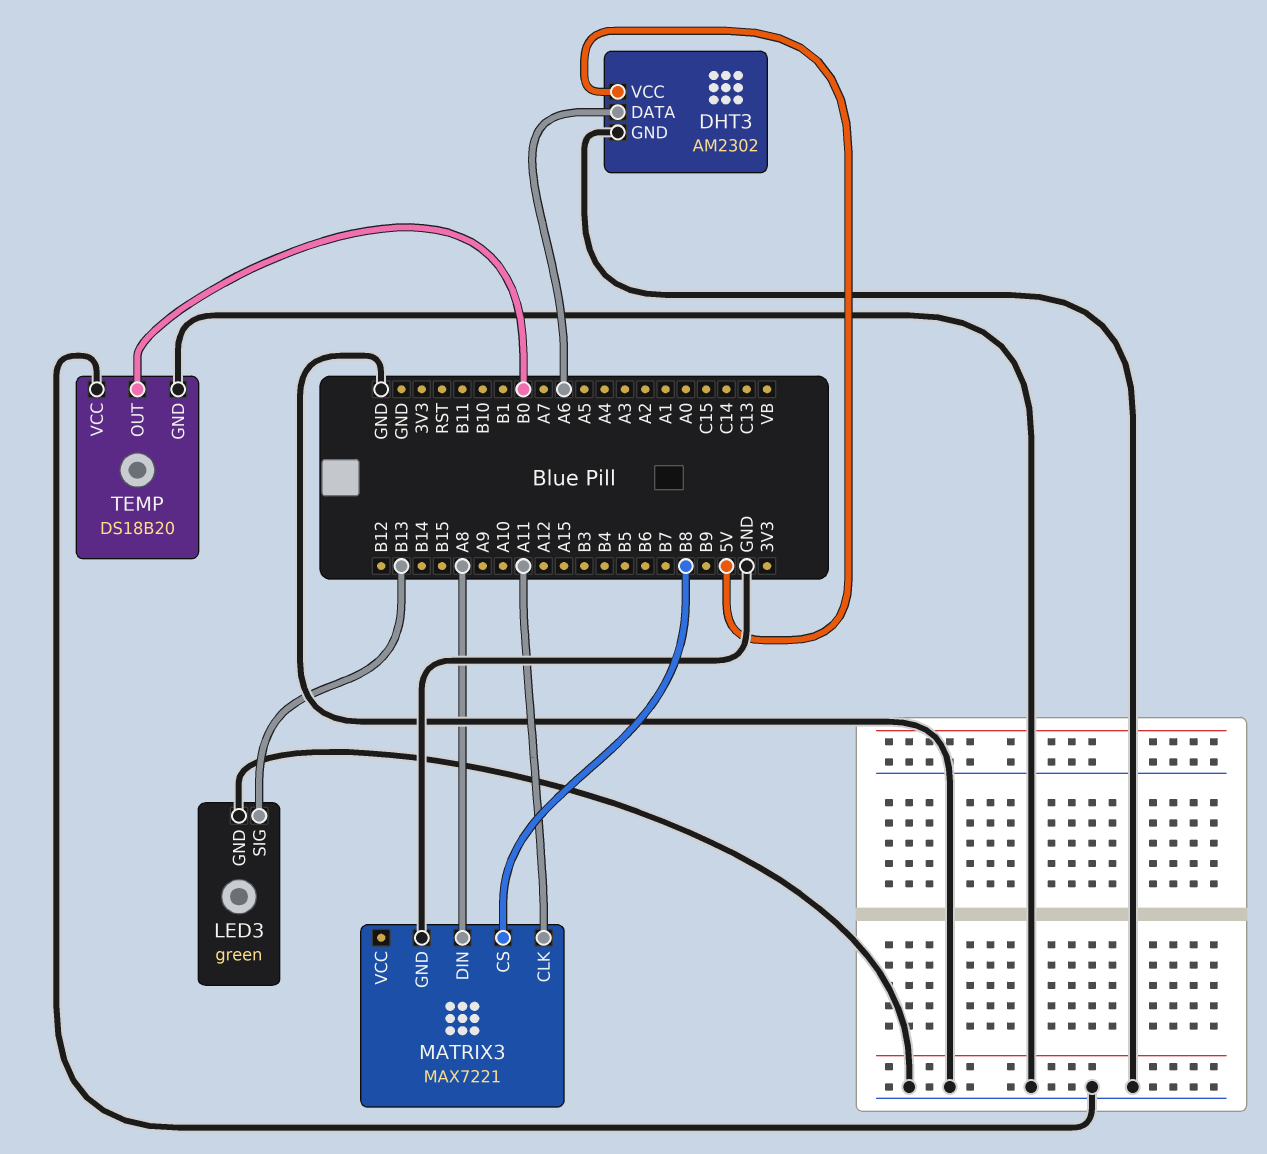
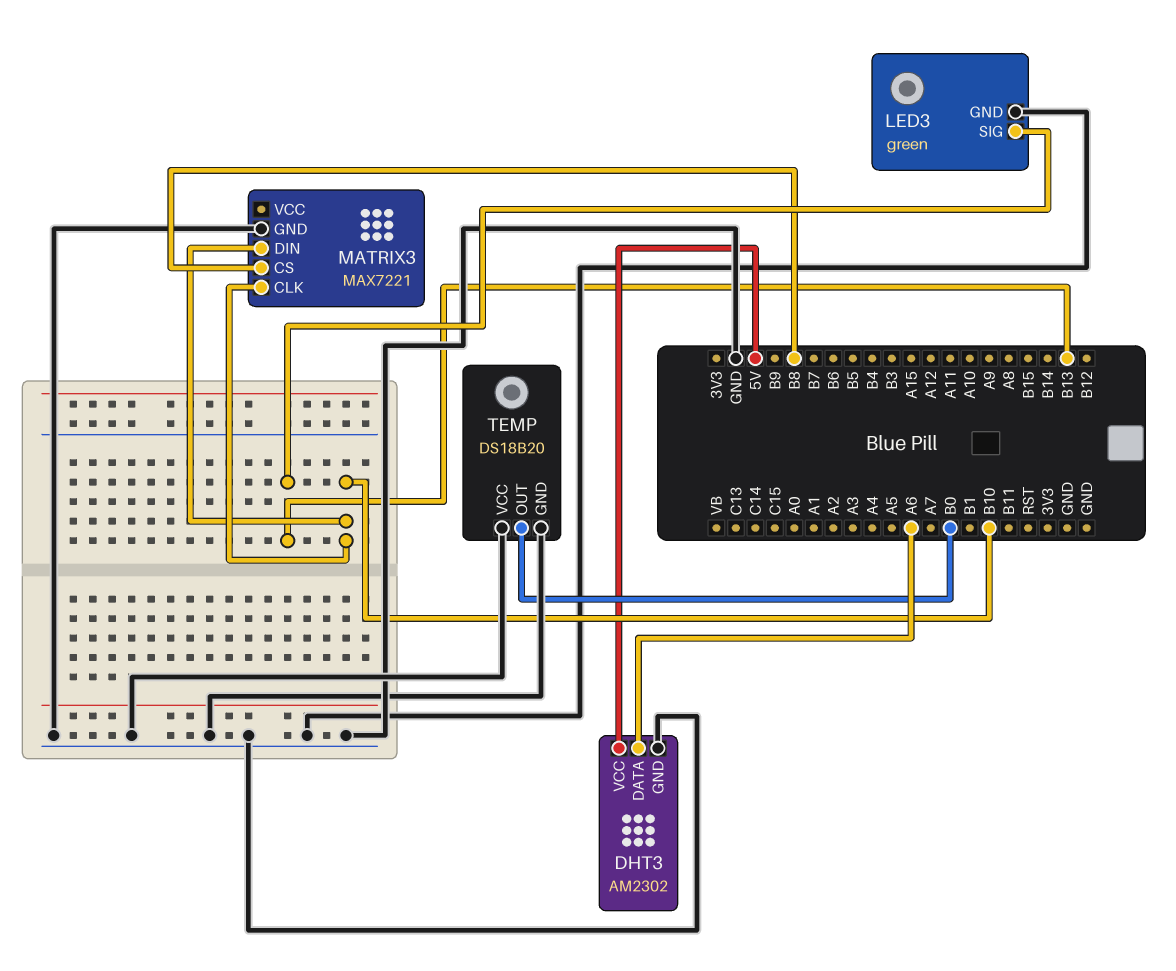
MATRIX3 pin CLK: A11 -> B10
MATRIX3 pin DIN: A8 -> B10

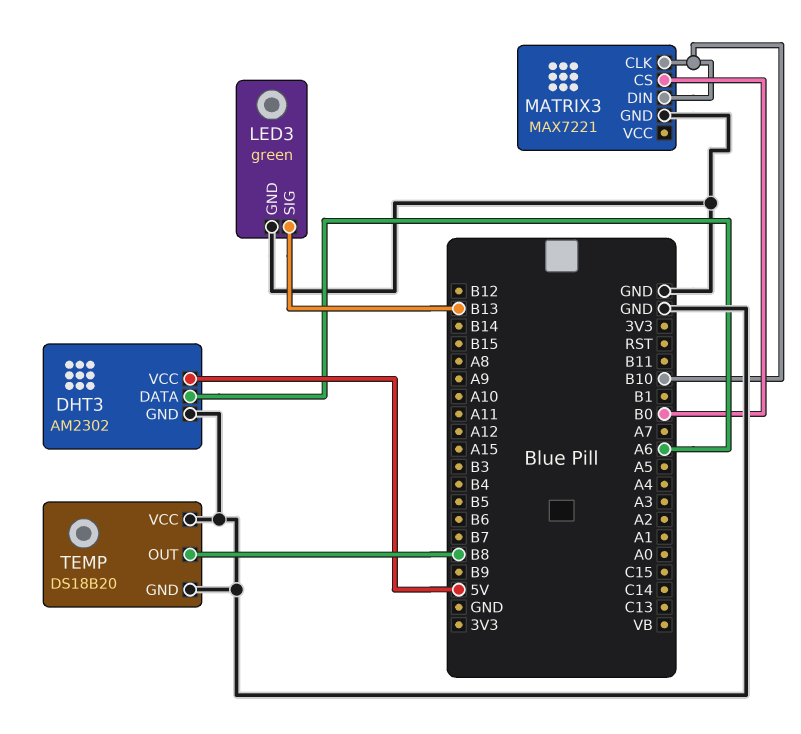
MATRIX3 pin CS: B8 -> B0
TEMP pin OUT: B0 -> B8

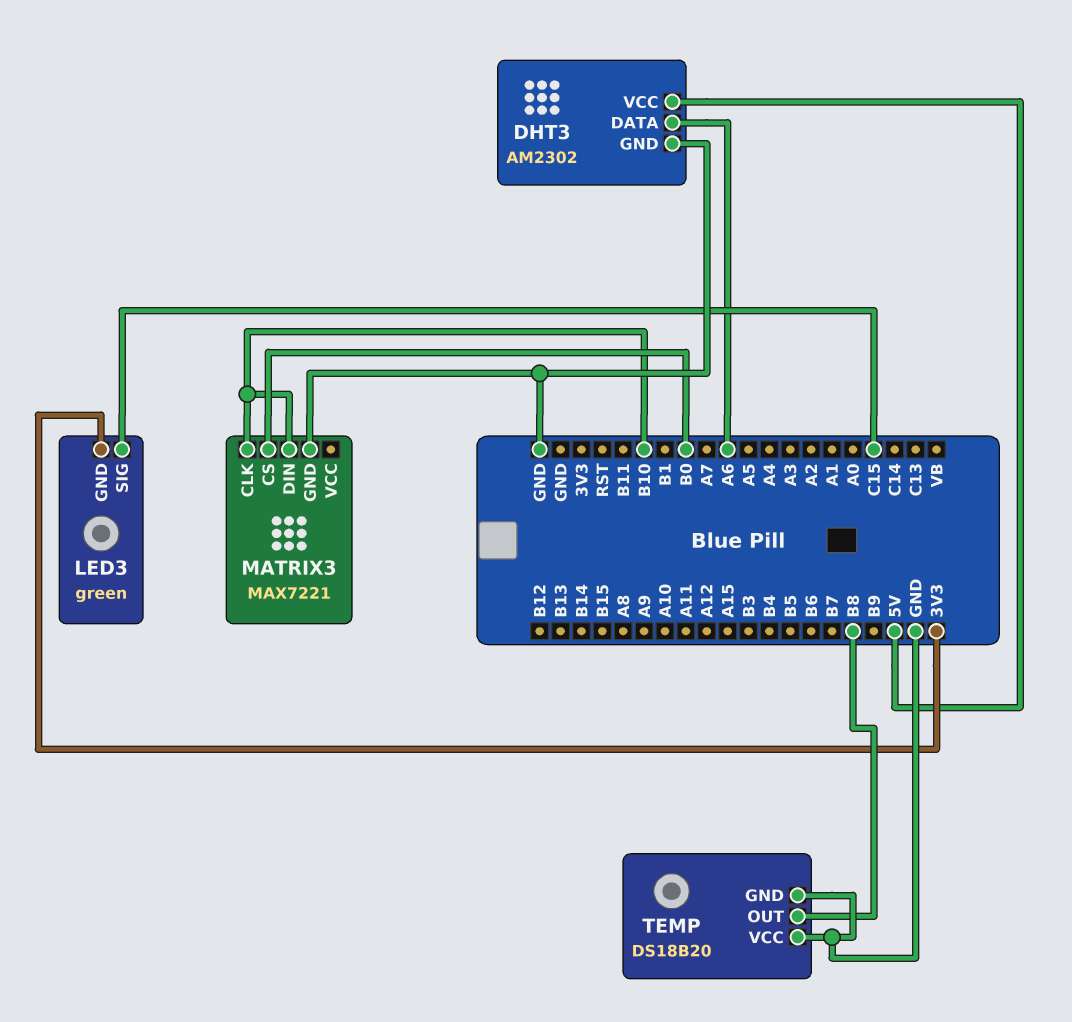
LED3 pin GND: GND -> 3V3
LED3 pin SIG: B13 -> C15

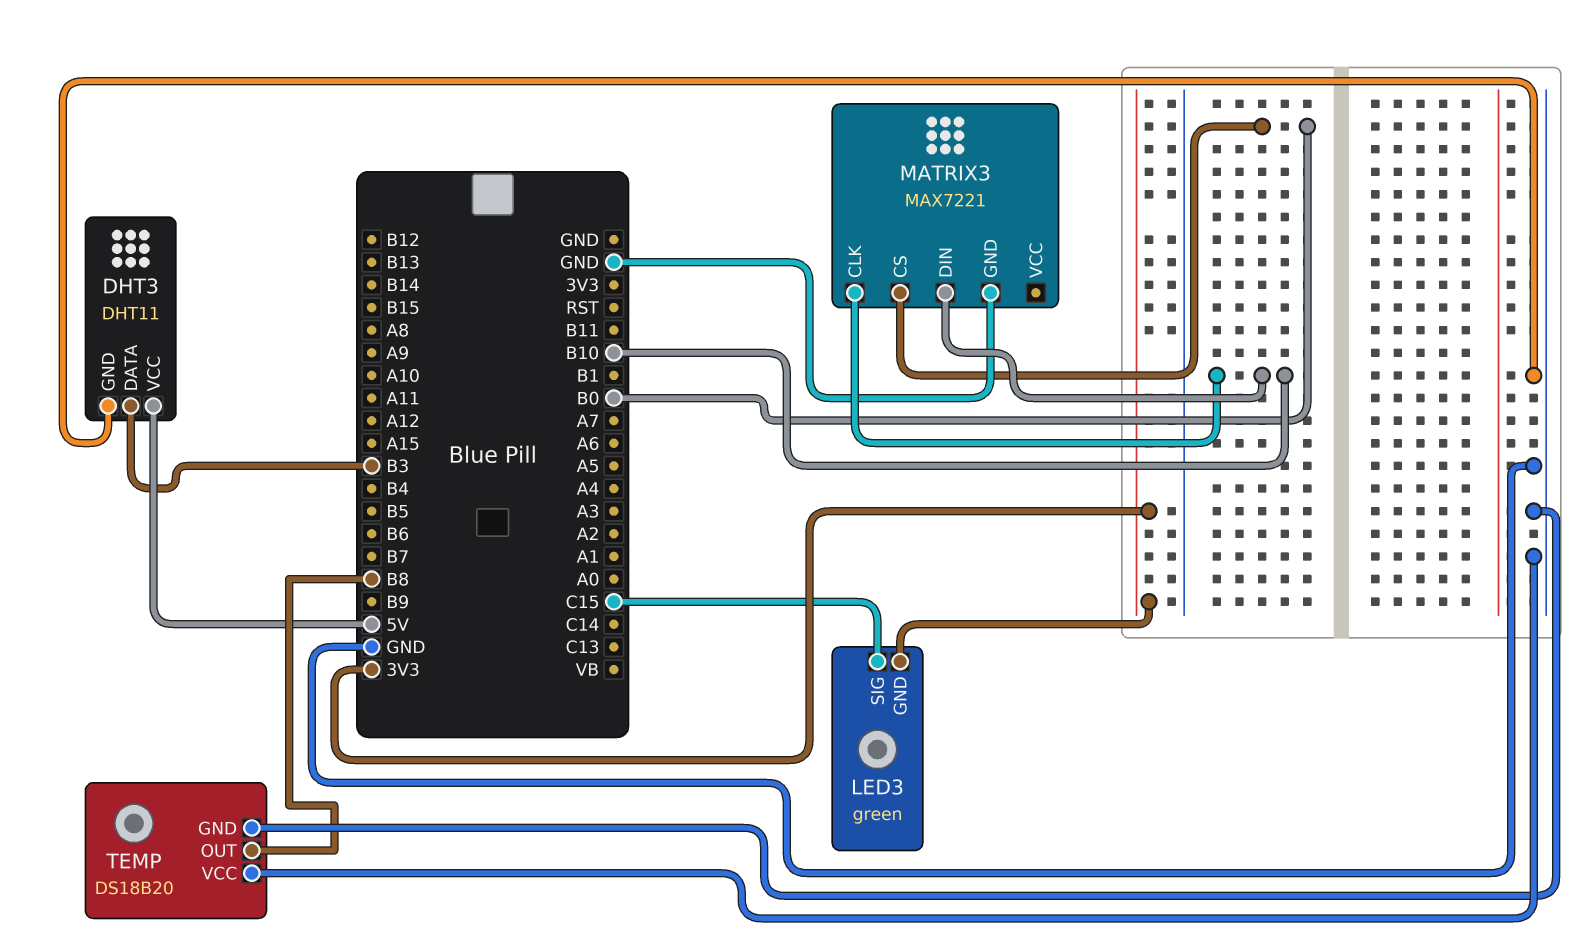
DHT3: AM2302 -> DHT11
DHT3 pin DATA: A6 -> B3

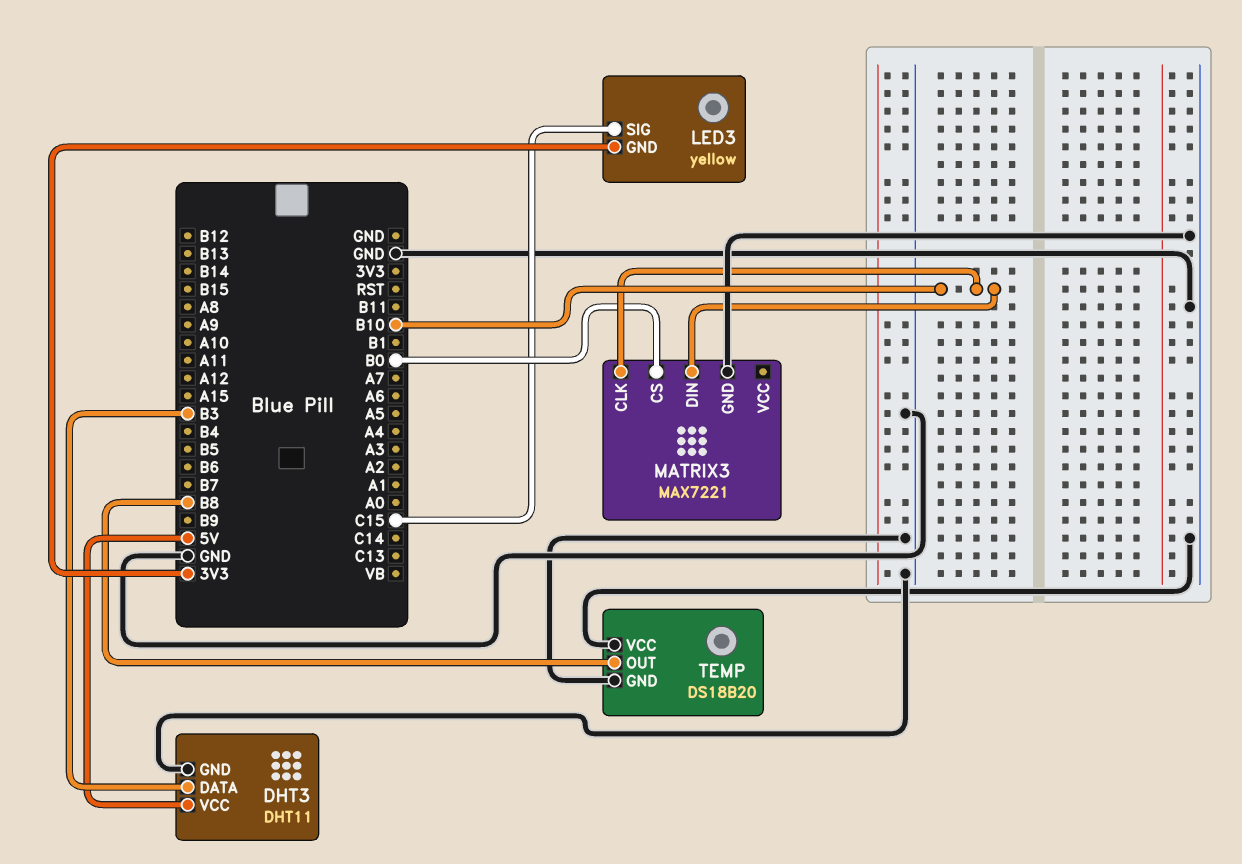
LED3: green -> yellow

